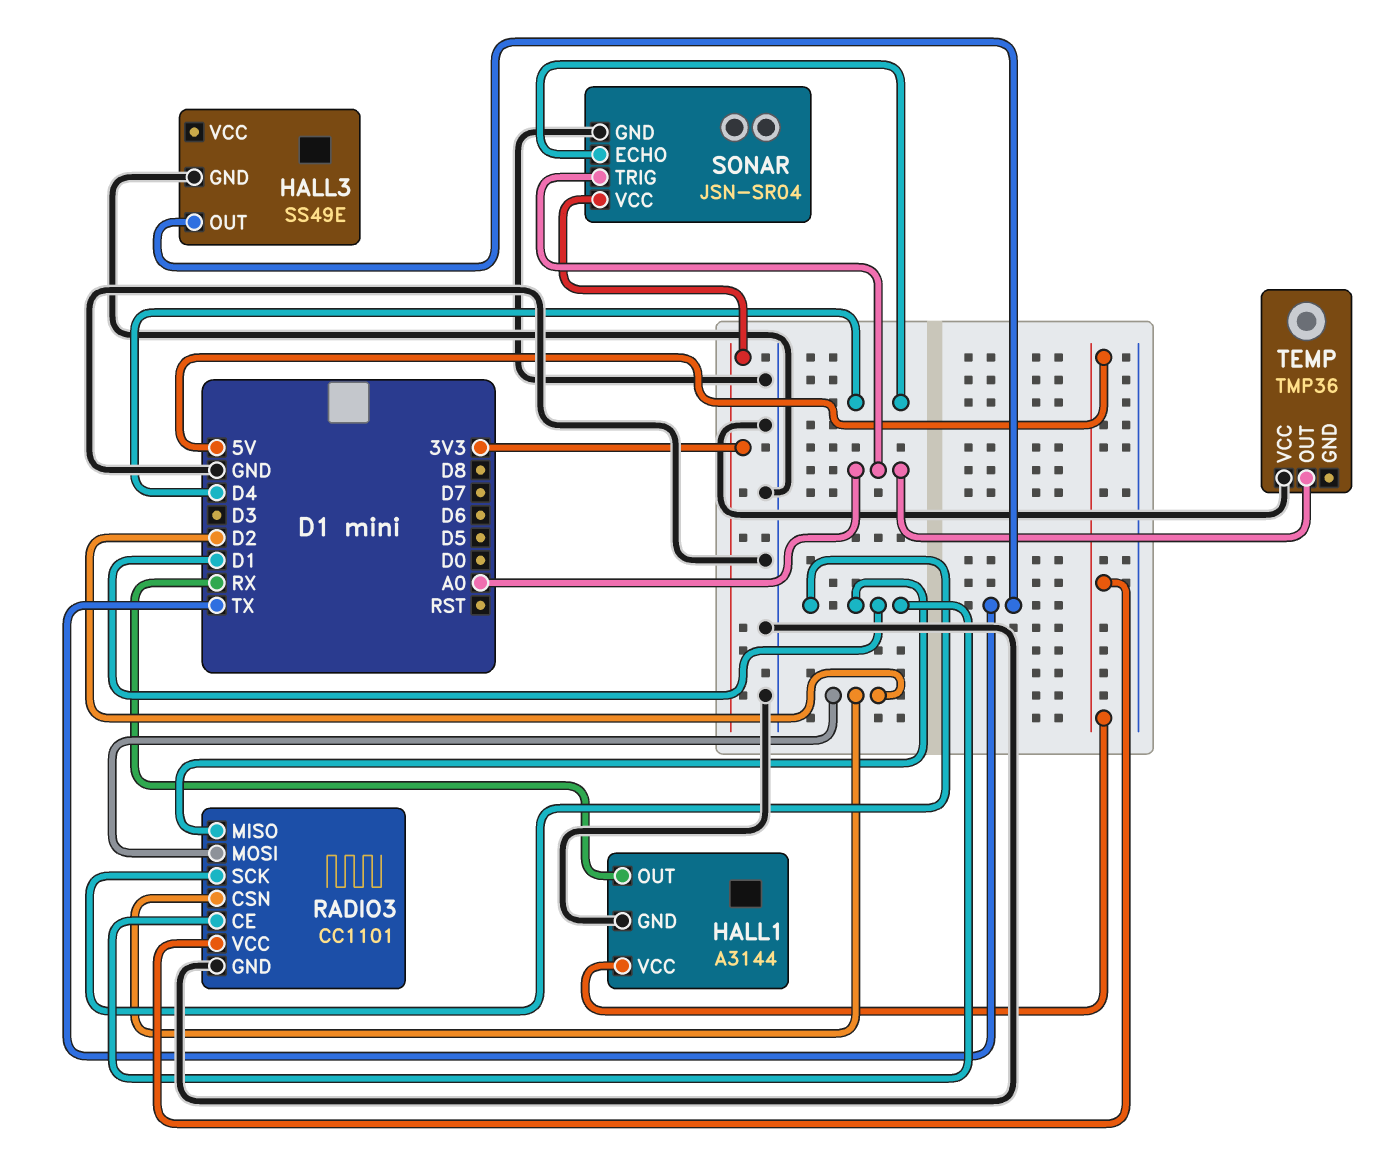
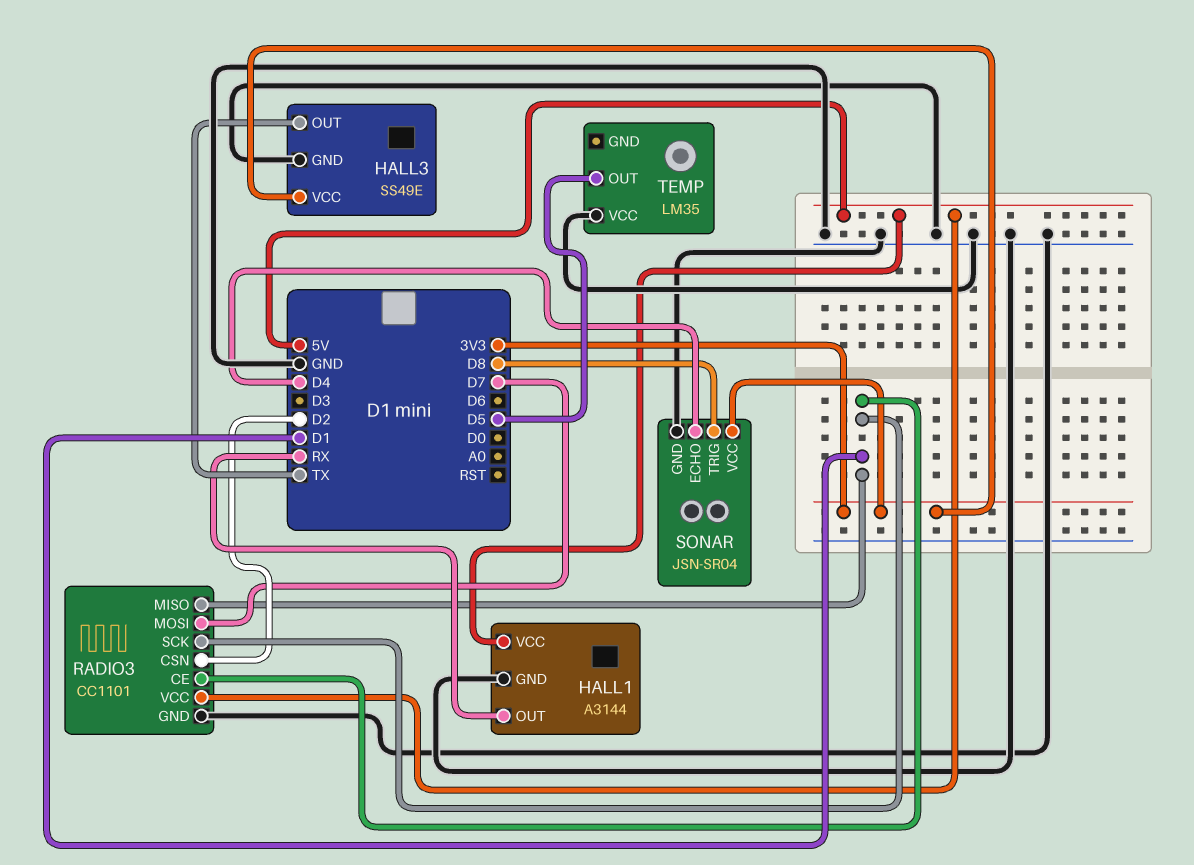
HALL3 pin VCC: none -> 3V3
RADIO3 pin MOSI: D2 -> D7
SONAR pin TRIG: A0 -> D8
TEMP: TMP36 -> LM35
TEMP pin OUT: A0 -> D5

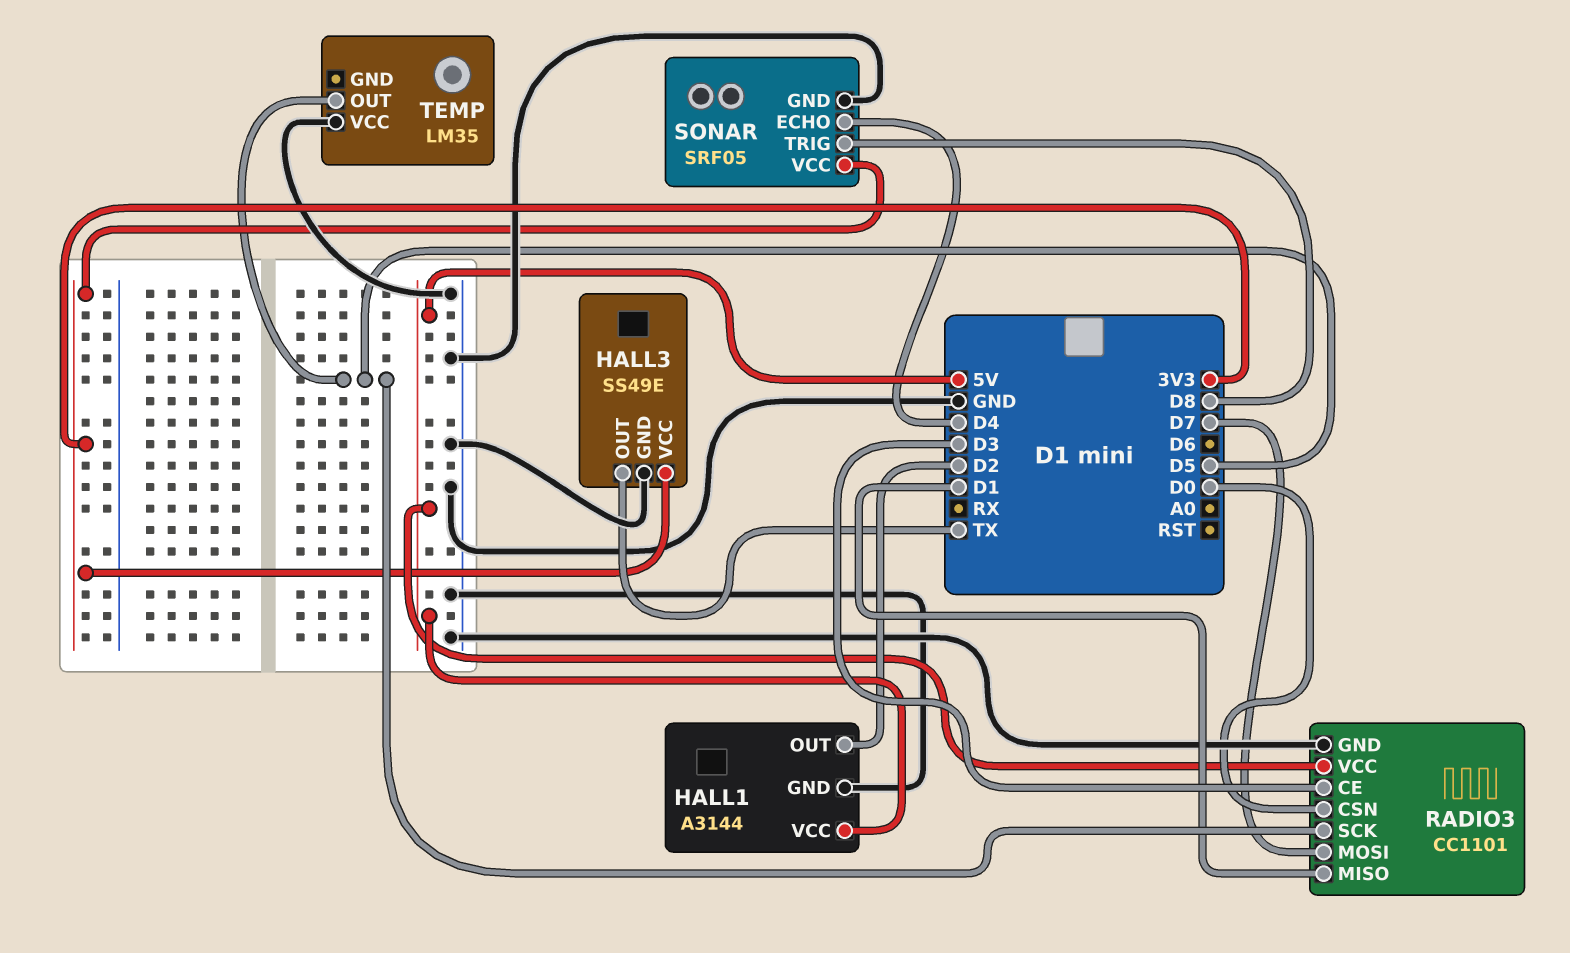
HALL1 pin OUT: RX -> D2
RADIO3 pin CE: D1 -> D3
RADIO3 pin CSN: D2 -> D0
RADIO3 pin SCK: D1 -> D5
SONAR: JSN-SR04 -> SRF05

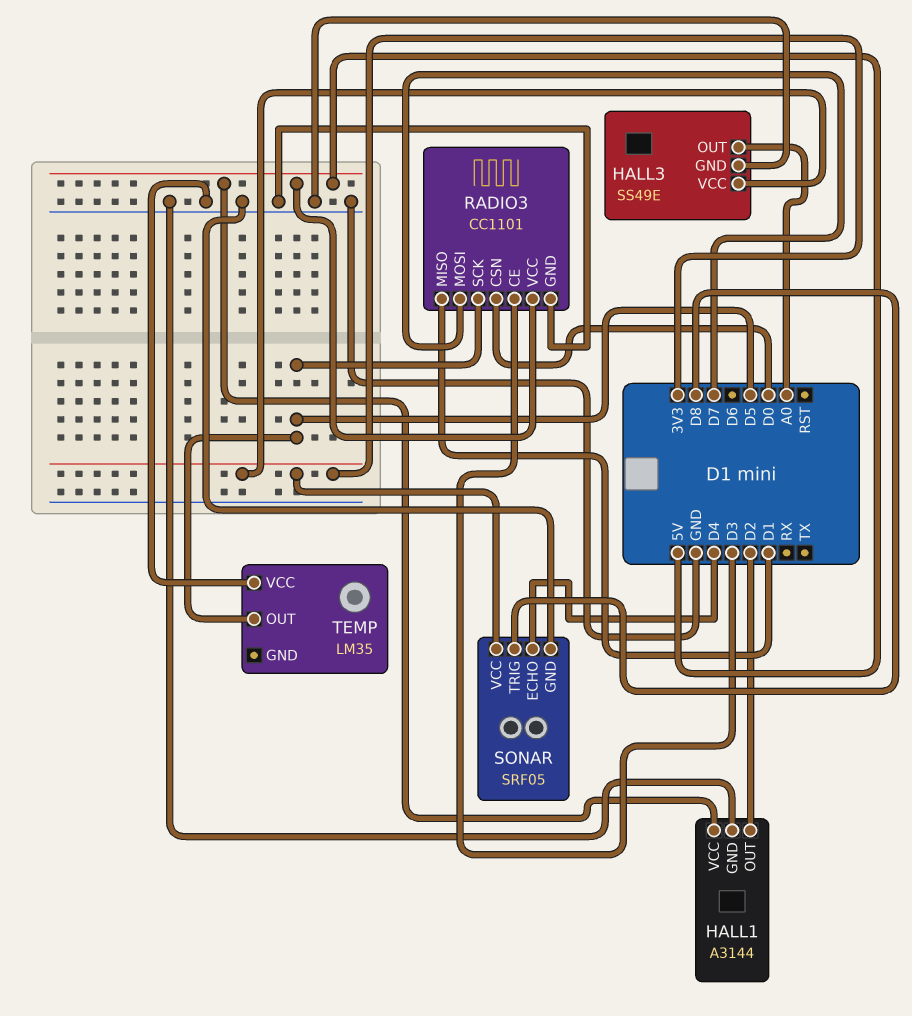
HALL3 pin OUT: TX -> A0

